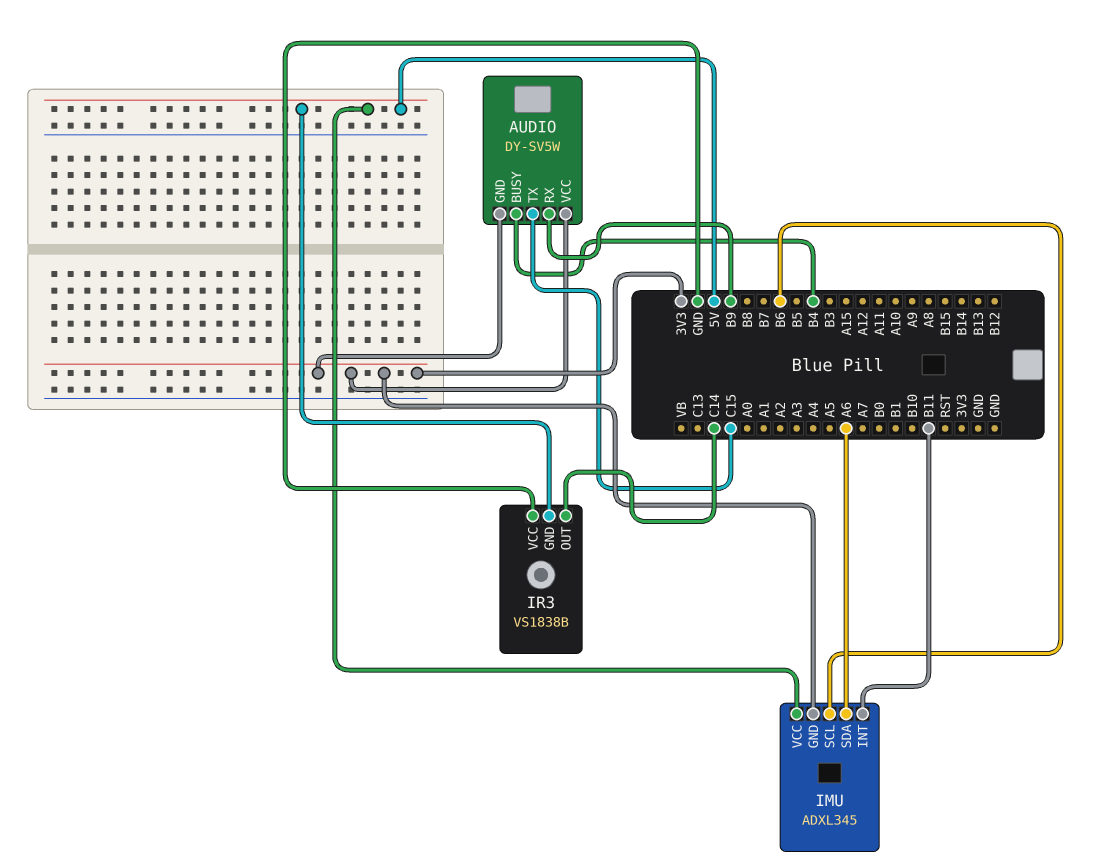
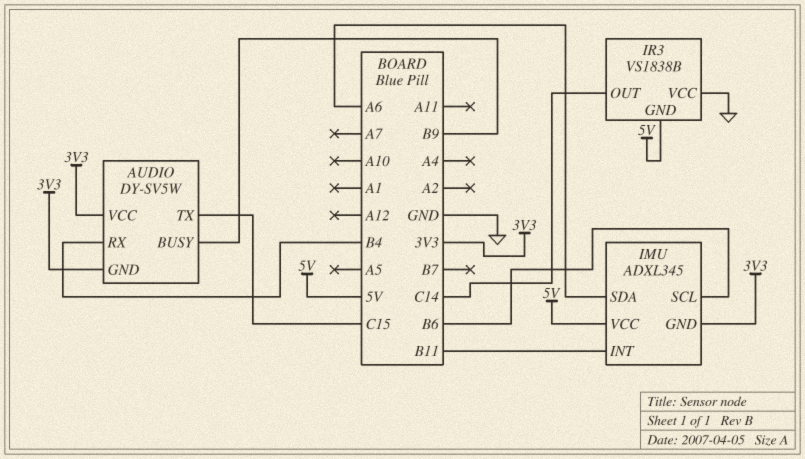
AUDIO pin BUSY: B4 -> B9
AUDIO pin RX: B9 -> B4

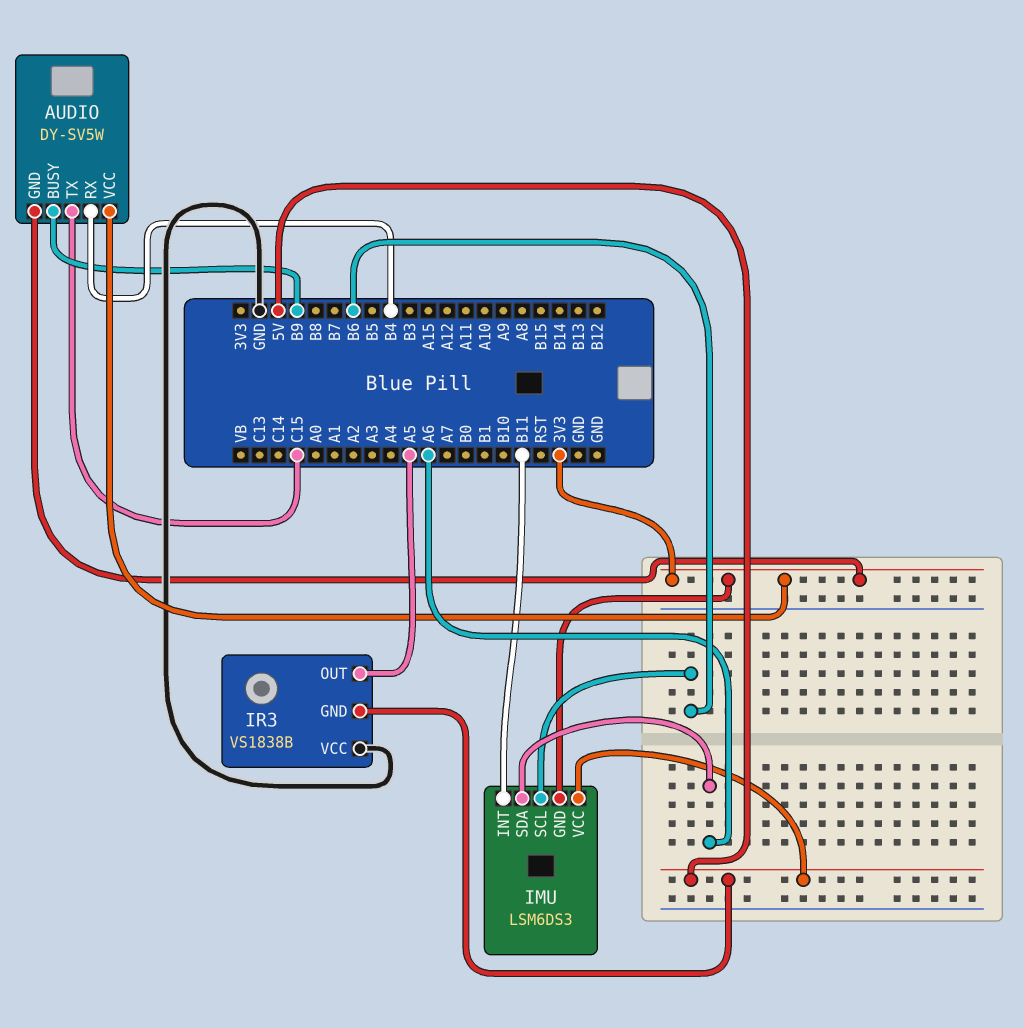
IMU: ADXL345 -> LSM6DS3
IR3 pin OUT: C14 -> A5

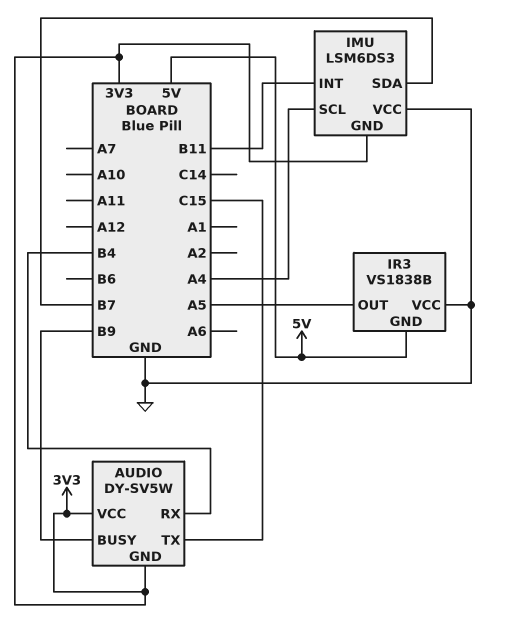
IMU pin SCL: B6 -> A4
IMU pin SDA: A6 -> B7
IMU pin VCC: 5V -> GND

